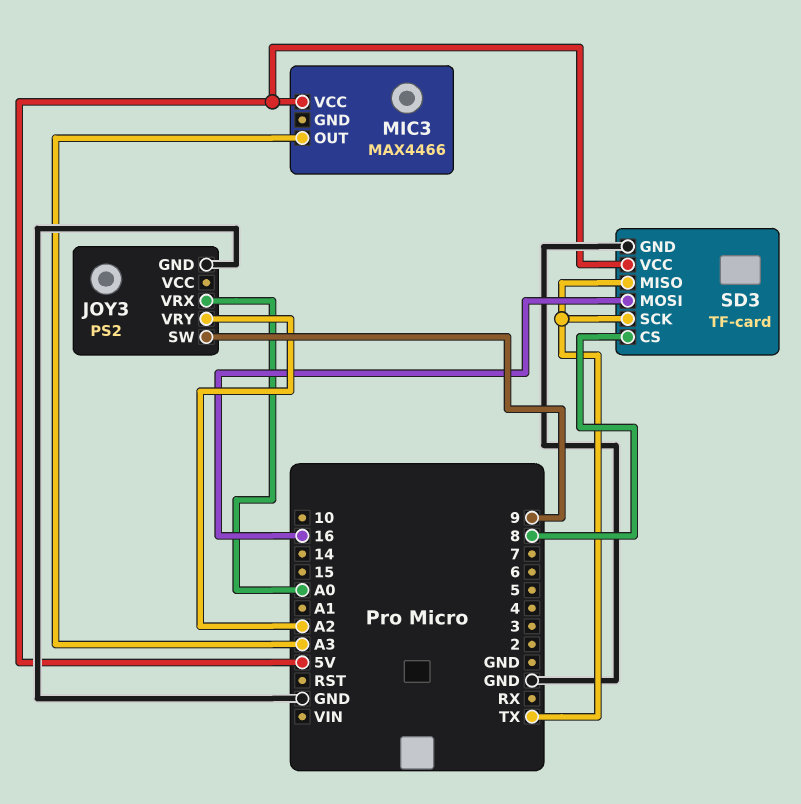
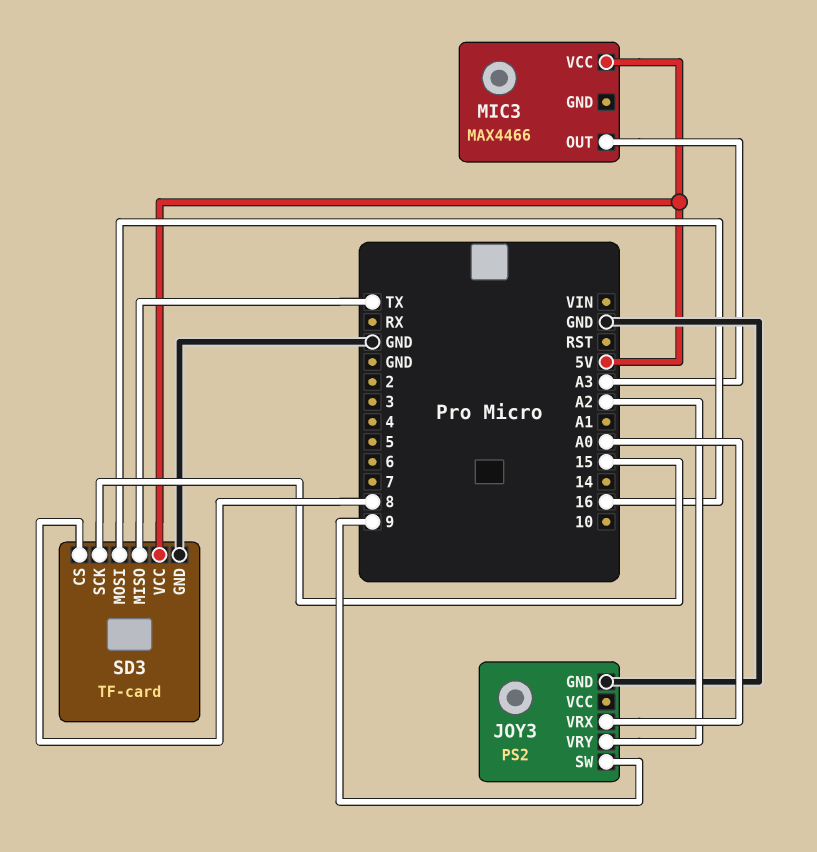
SD3 pin SCK: TX -> 15

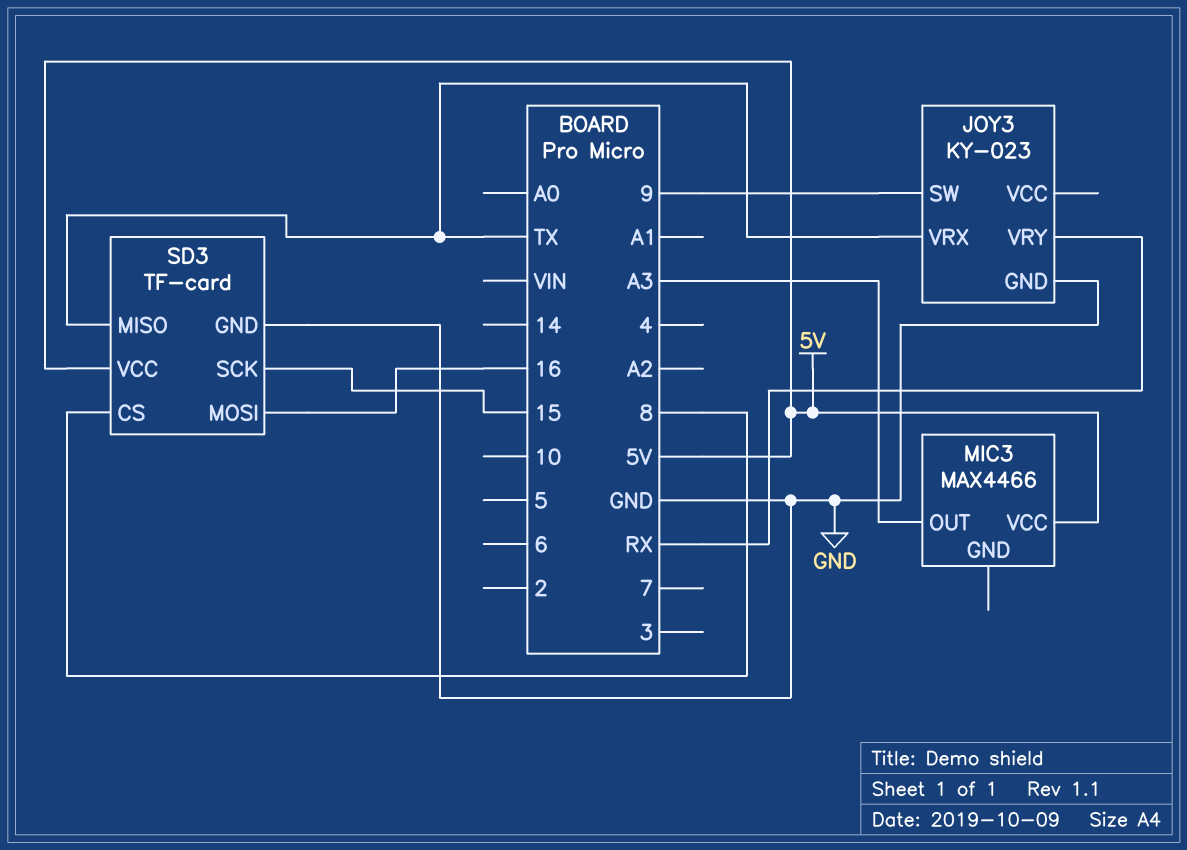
JOY3: PS2 -> KY-023
JOY3 pin VRX: A0 -> TX
JOY3 pin VRY: A2 -> RX

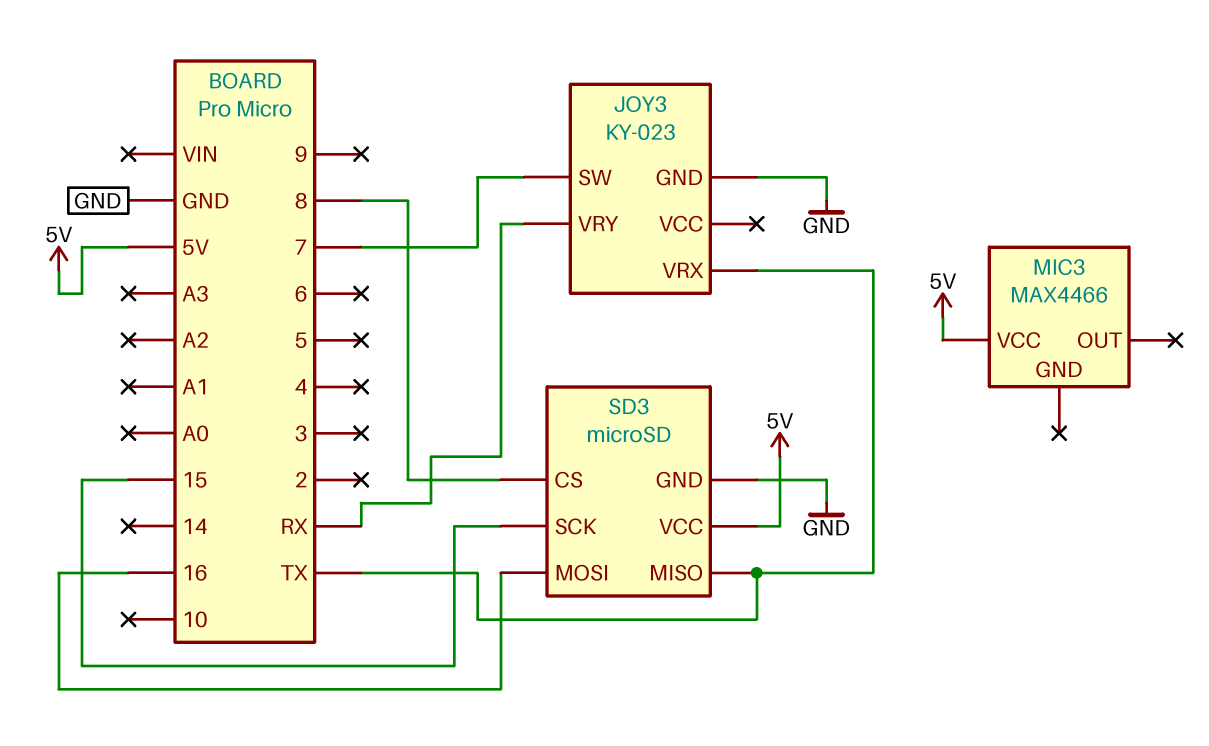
JOY3 pin SW: 9 -> 7
MIC3 pin OUT: A3 -> none
SD3: TF-card -> microSD

